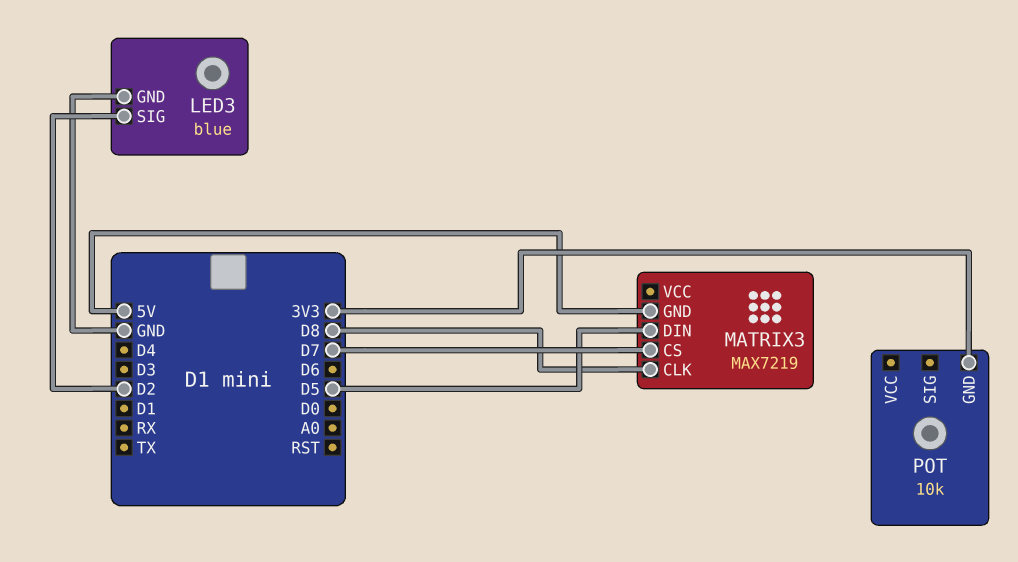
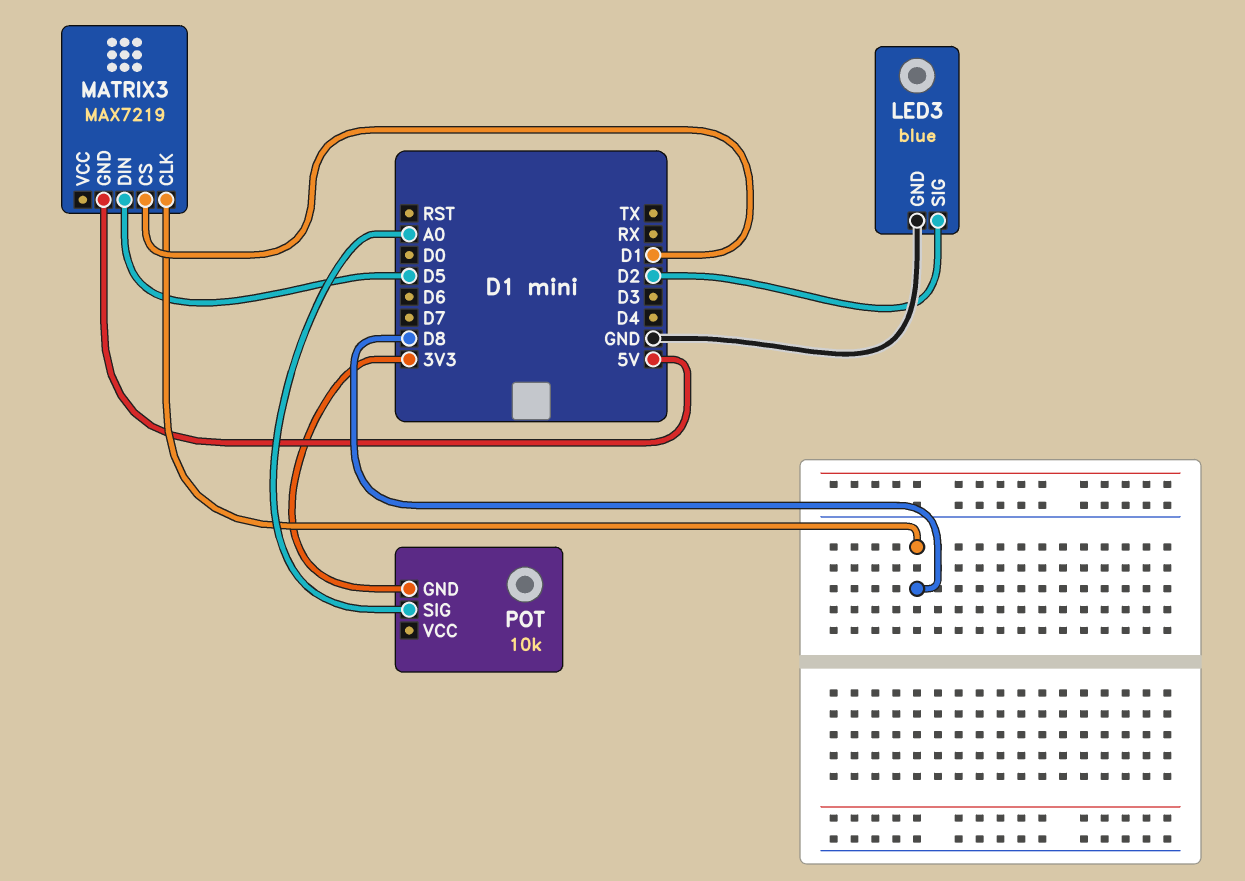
MATRIX3 pin CS: D7 -> D1
POT pin SIG: none -> A0

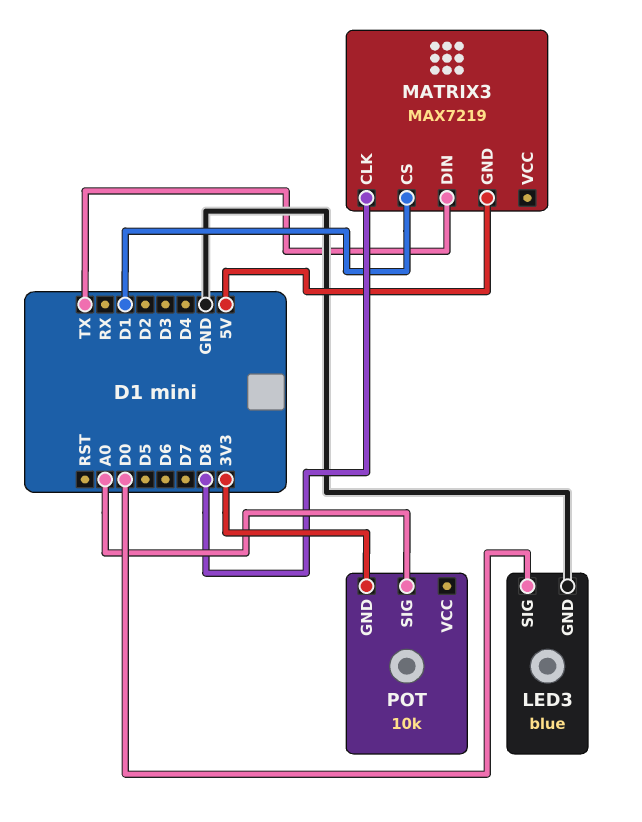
LED3 pin SIG: D2 -> D0
MATRIX3 pin DIN: D5 -> TX

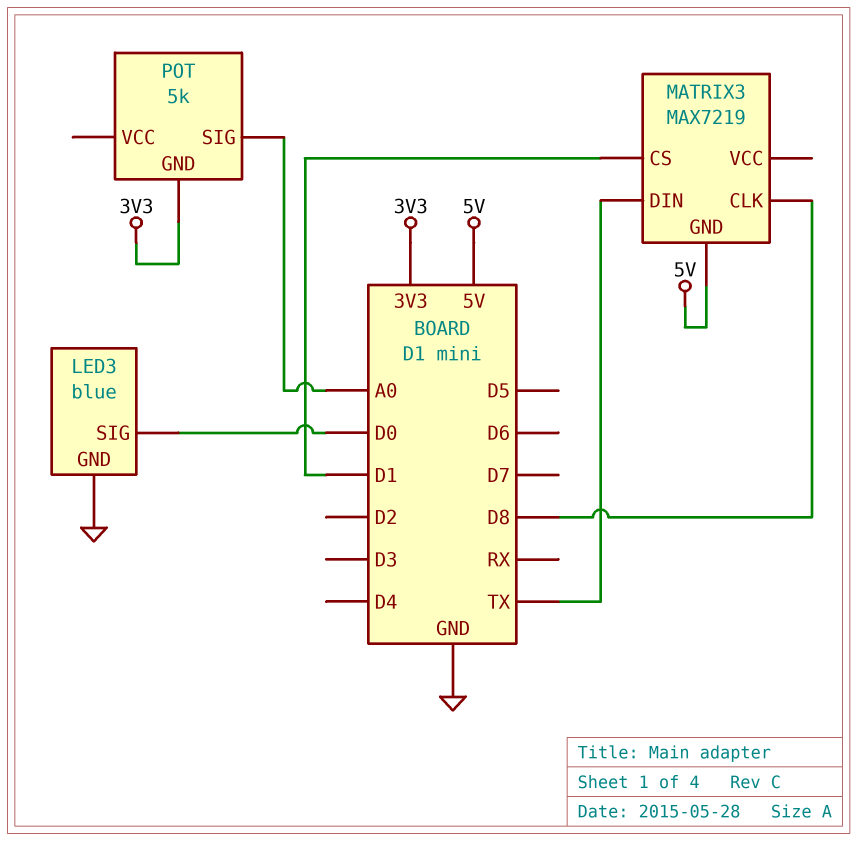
POT: 10k -> 5k

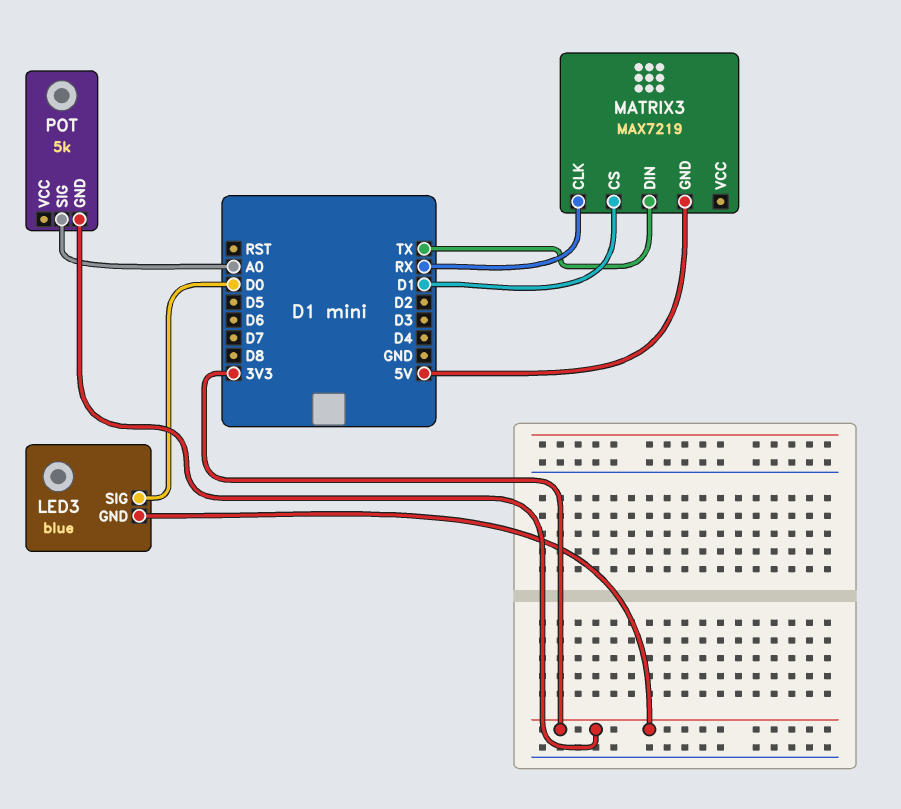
LED3 pin GND: GND -> 3V3
MATRIX3 pin CLK: D8 -> RX

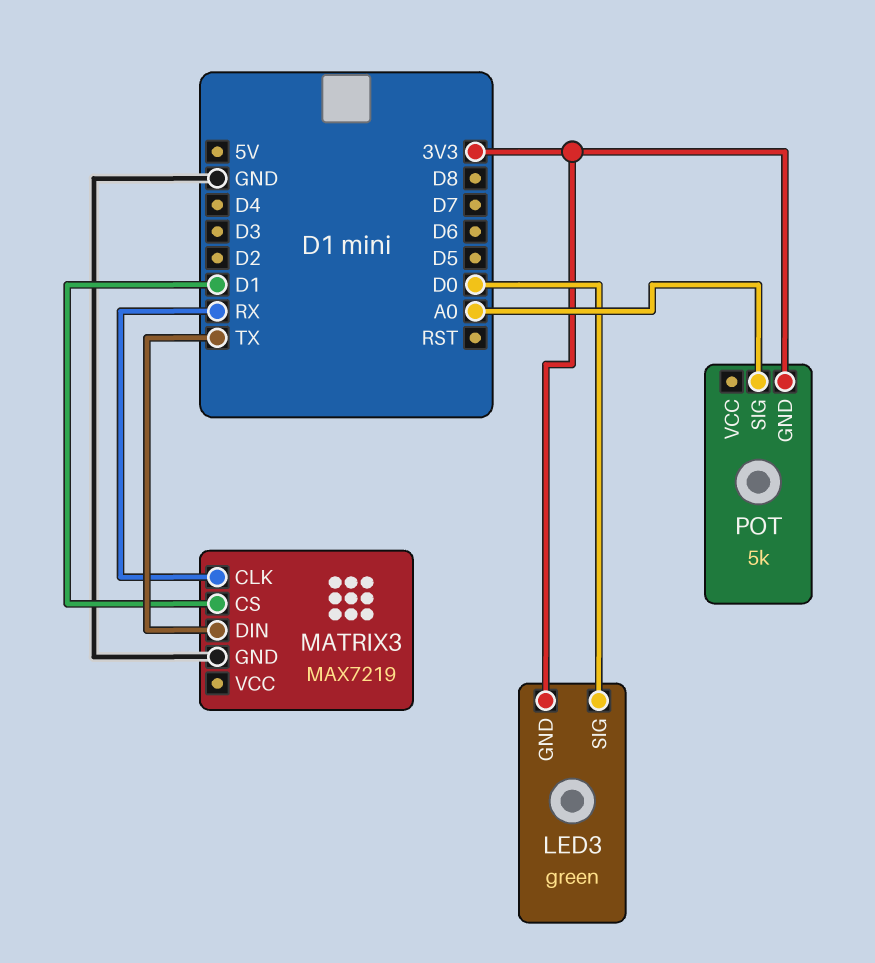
LED3: blue -> green
MATRIX3 pin GND: 5V -> GND

